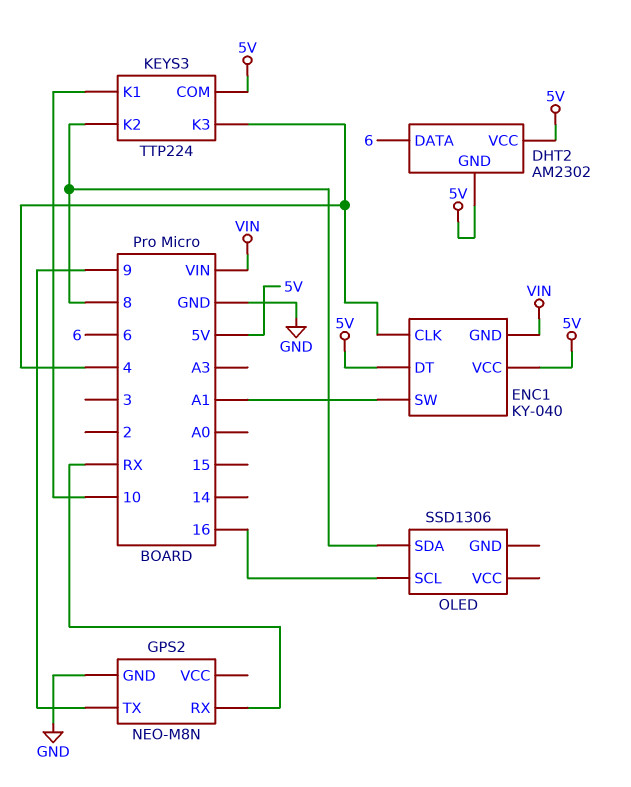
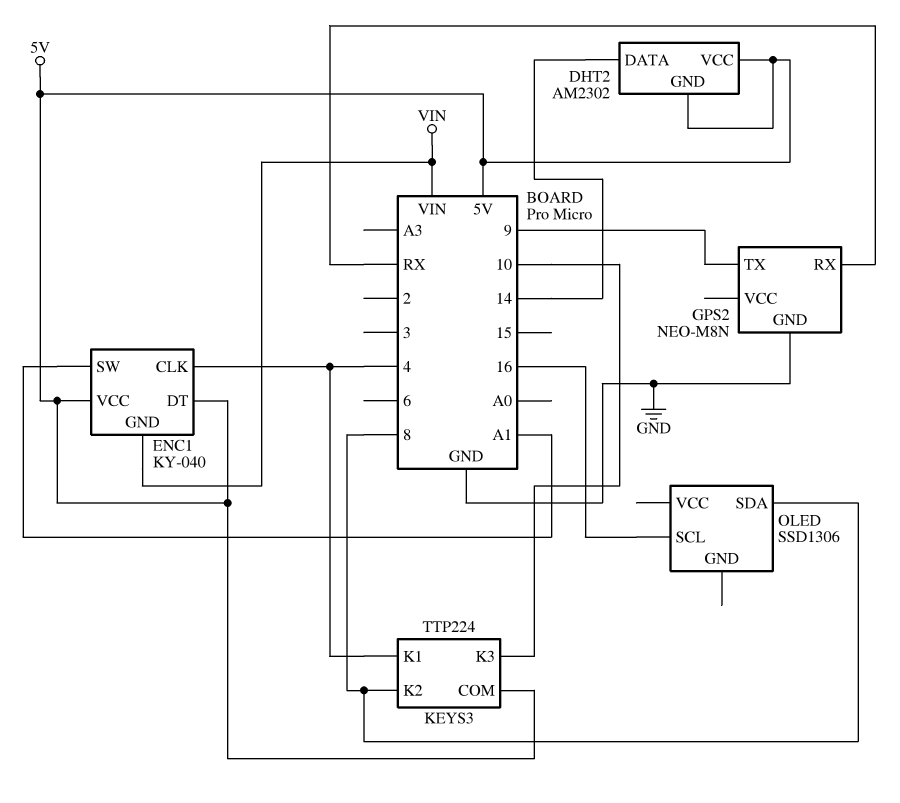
DHT2 pin DATA: 6 -> 14
KEYS3 pin K1: 10 -> 4
KEYS3 pin K3: 4 -> 10

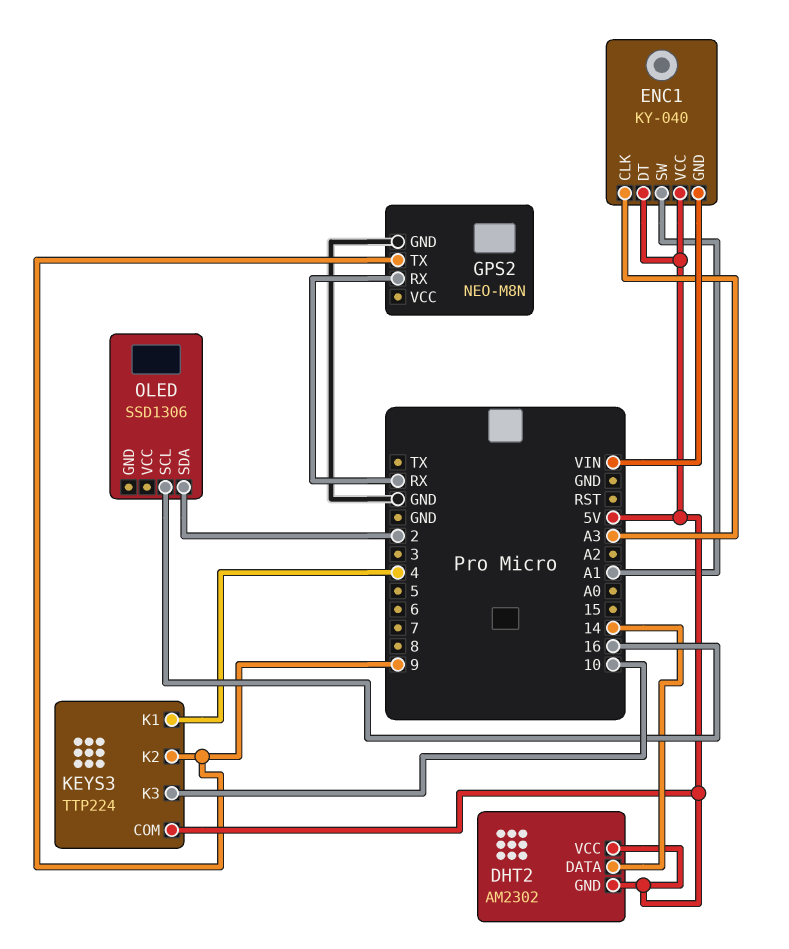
ENC1 pin CLK: 4 -> A3
KEYS3 pin K2: 8 -> 9
OLED pin SDA: 8 -> 2

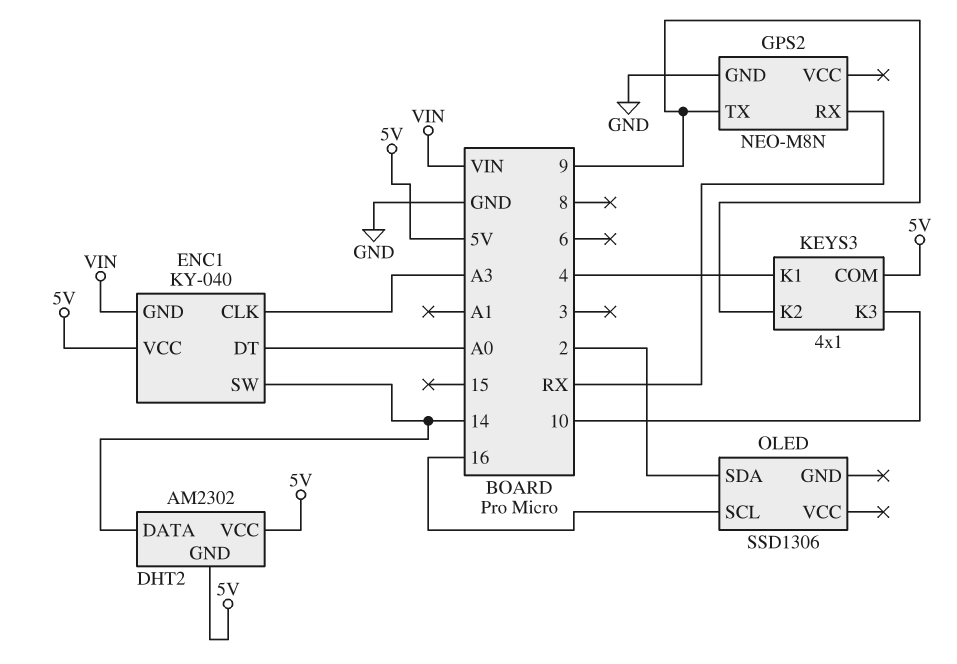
ENC1 pin DT: 5V -> A0
ENC1 pin SW: A1 -> 14
KEYS3: TTP224 -> 4x1

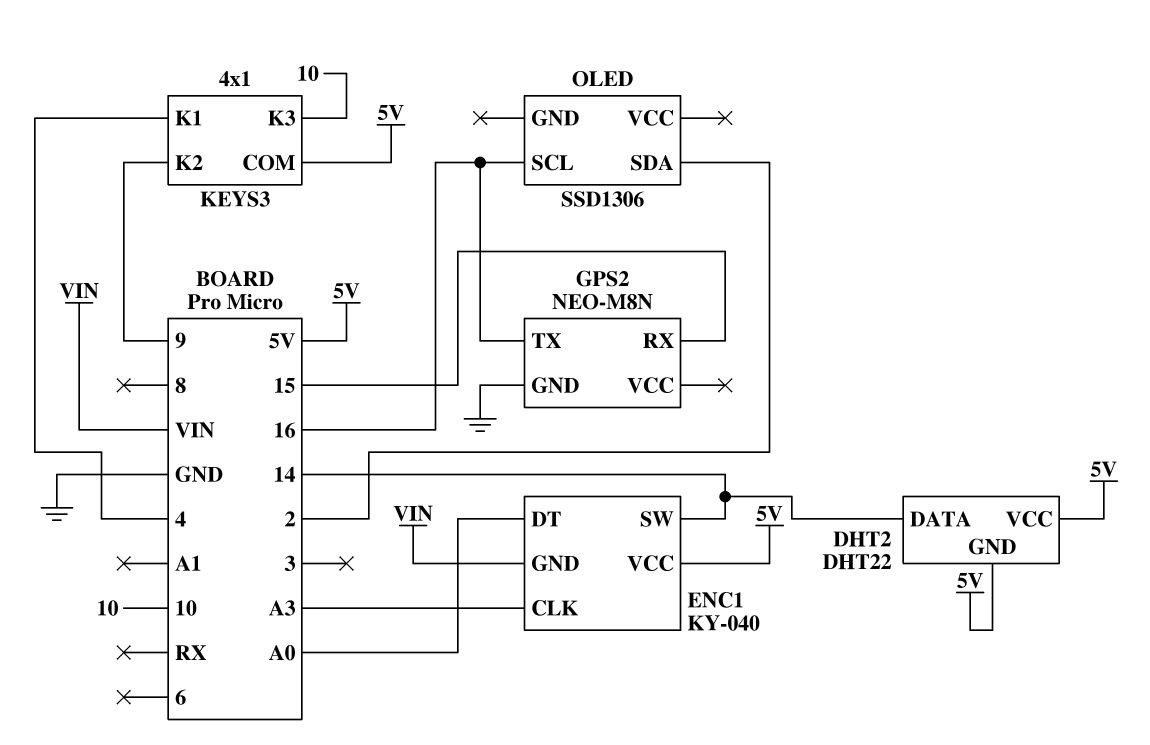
DHT2: AM2302 -> DHT22
GPS2 pin RX: RX -> 15
GPS2 pin TX: 9 -> 16

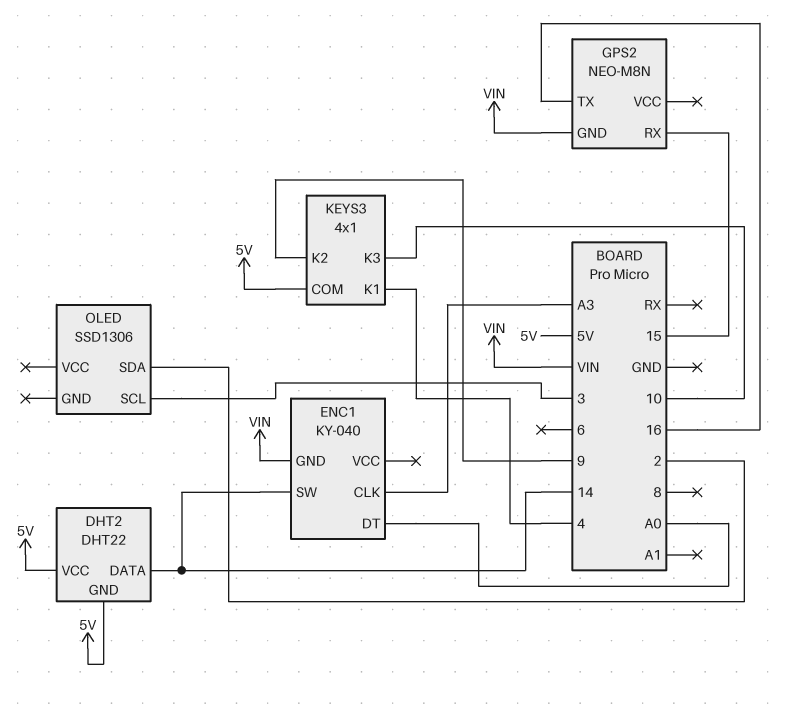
ENC1 pin VCC: 5V -> none
GPS2 pin GND: GND -> VIN
OLED pin SCL: 16 -> 3

